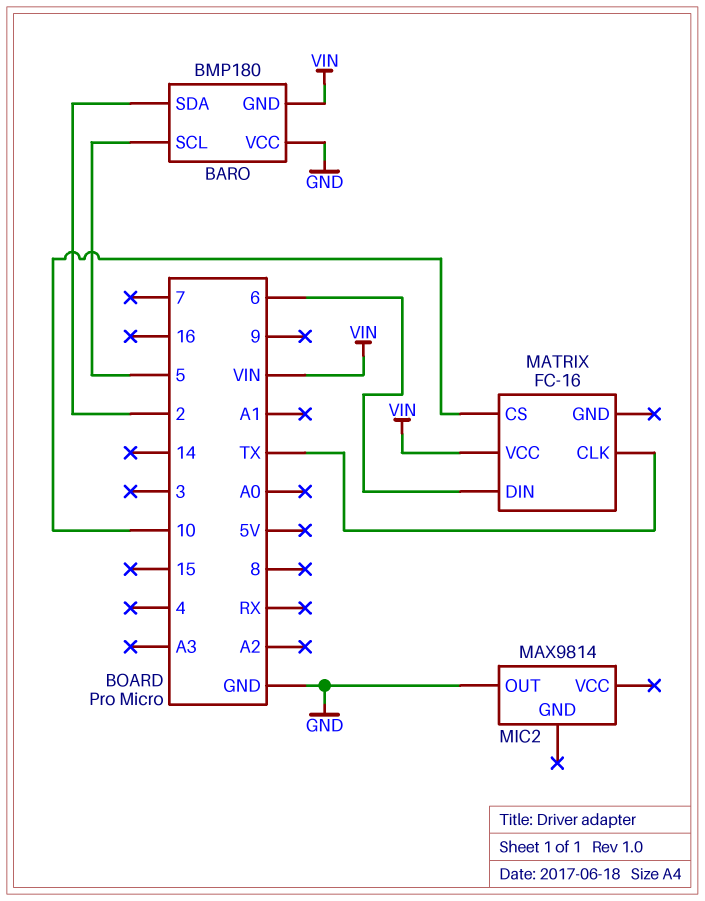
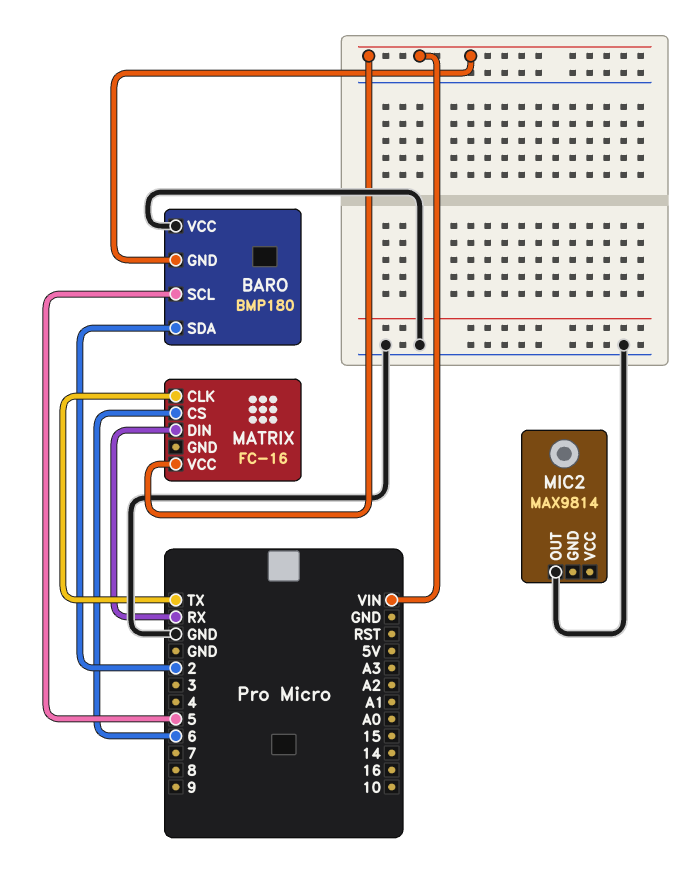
MATRIX pin CS: 10 -> 6
MATRIX pin DIN: 6 -> RX

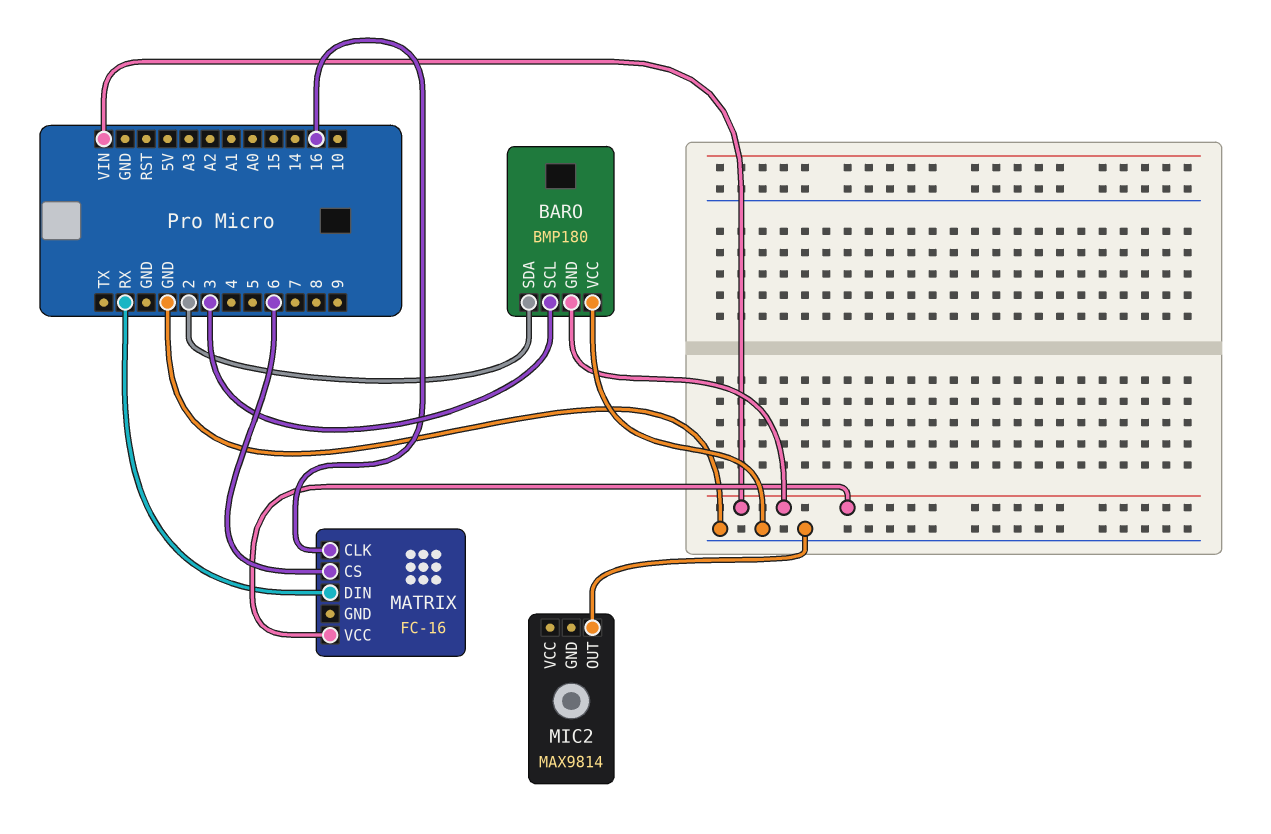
BARO pin SCL: 5 -> 3
MATRIX pin CLK: TX -> 16

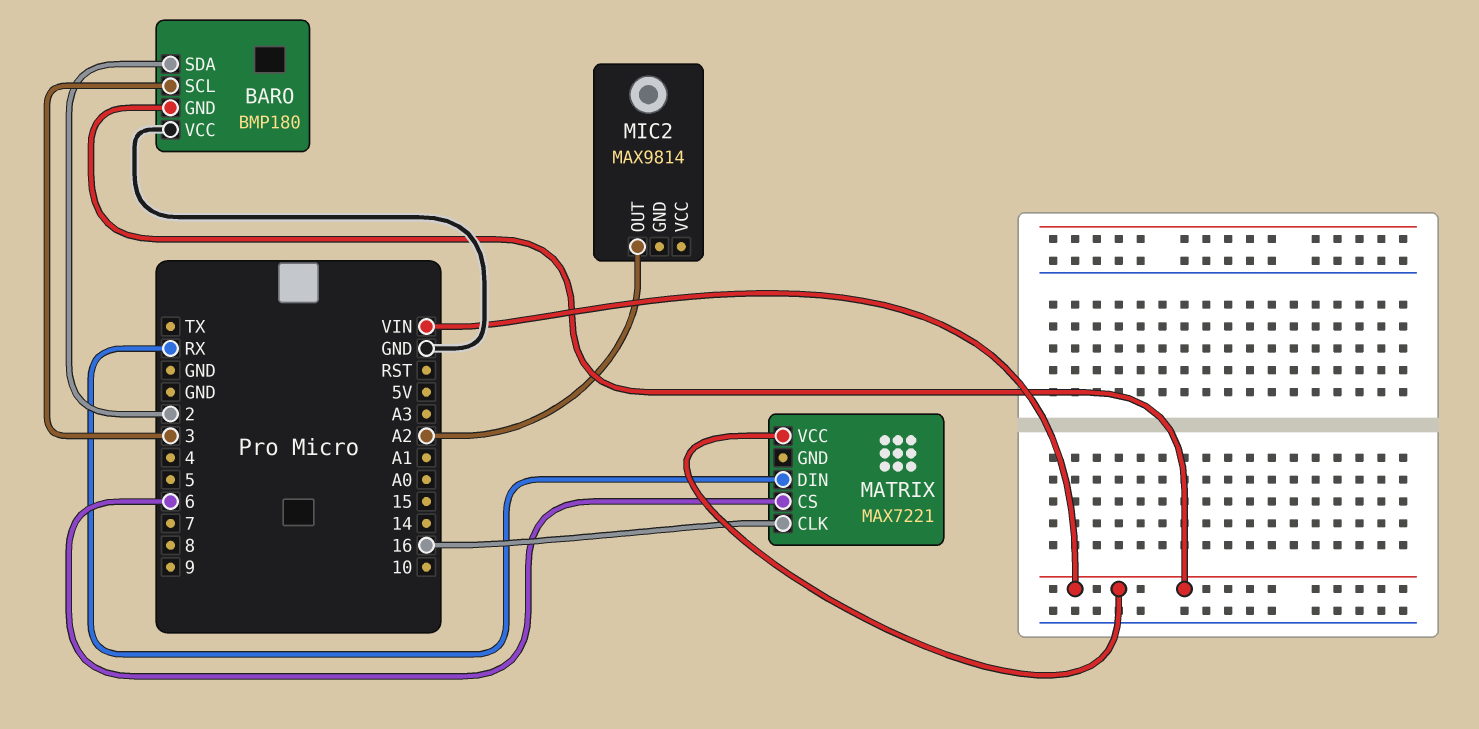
MATRIX: FC-16 -> MAX7221
MIC2 pin OUT: GND -> A2

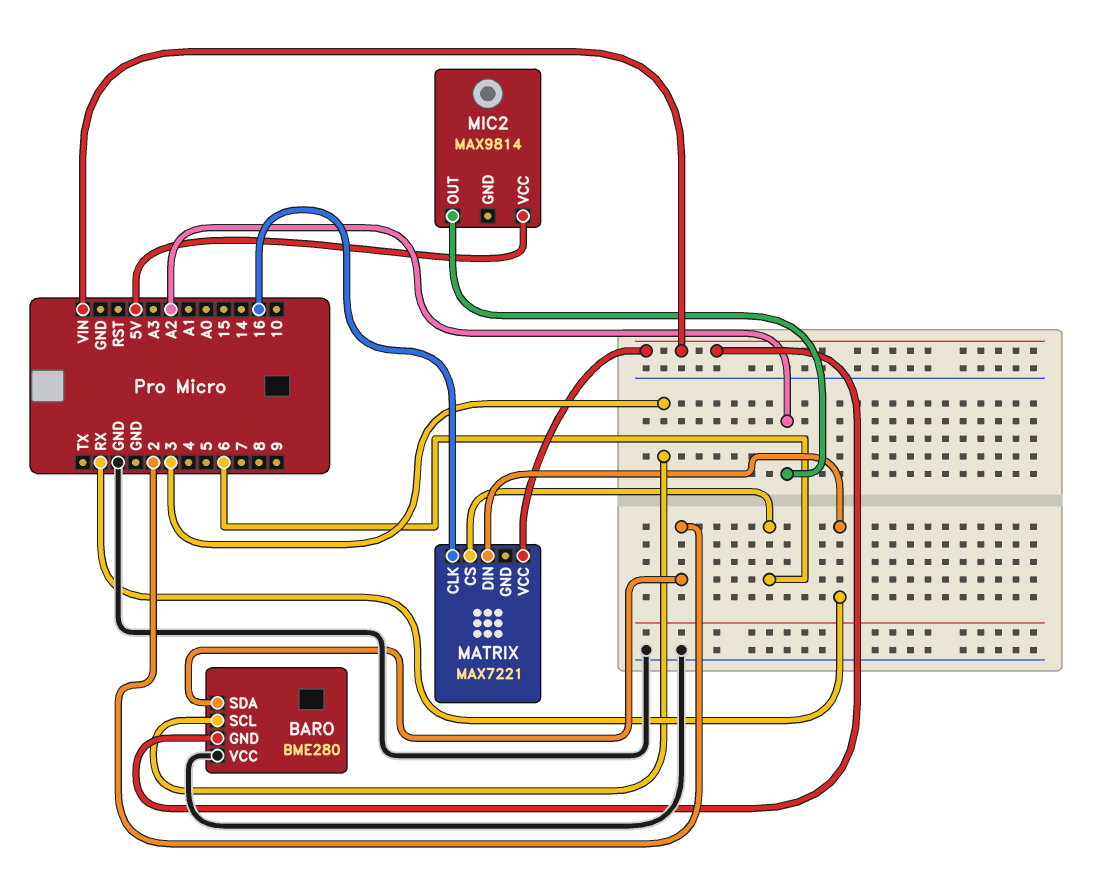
BARO: BMP180 -> BME280
MIC2 pin VCC: none -> 5V

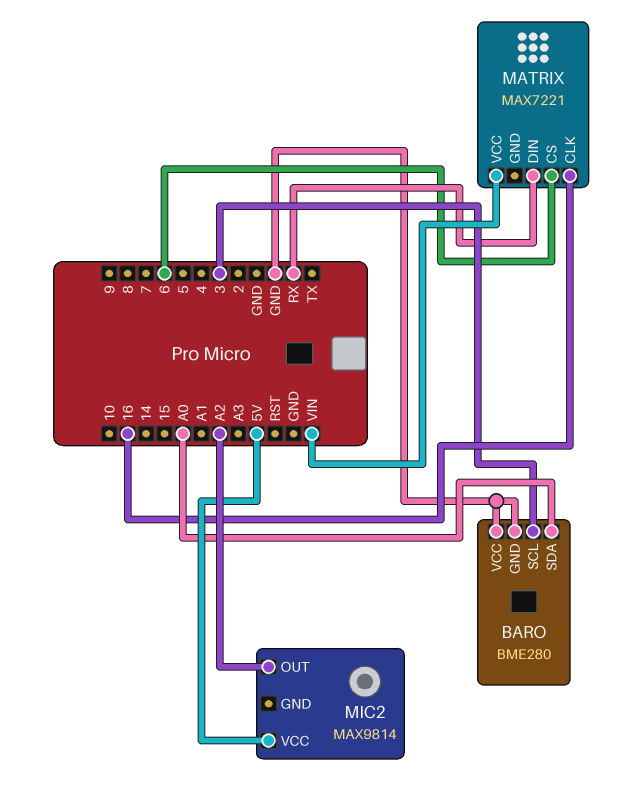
BARO pin GND: VIN -> GND
BARO pin SDA: 2 -> A0

